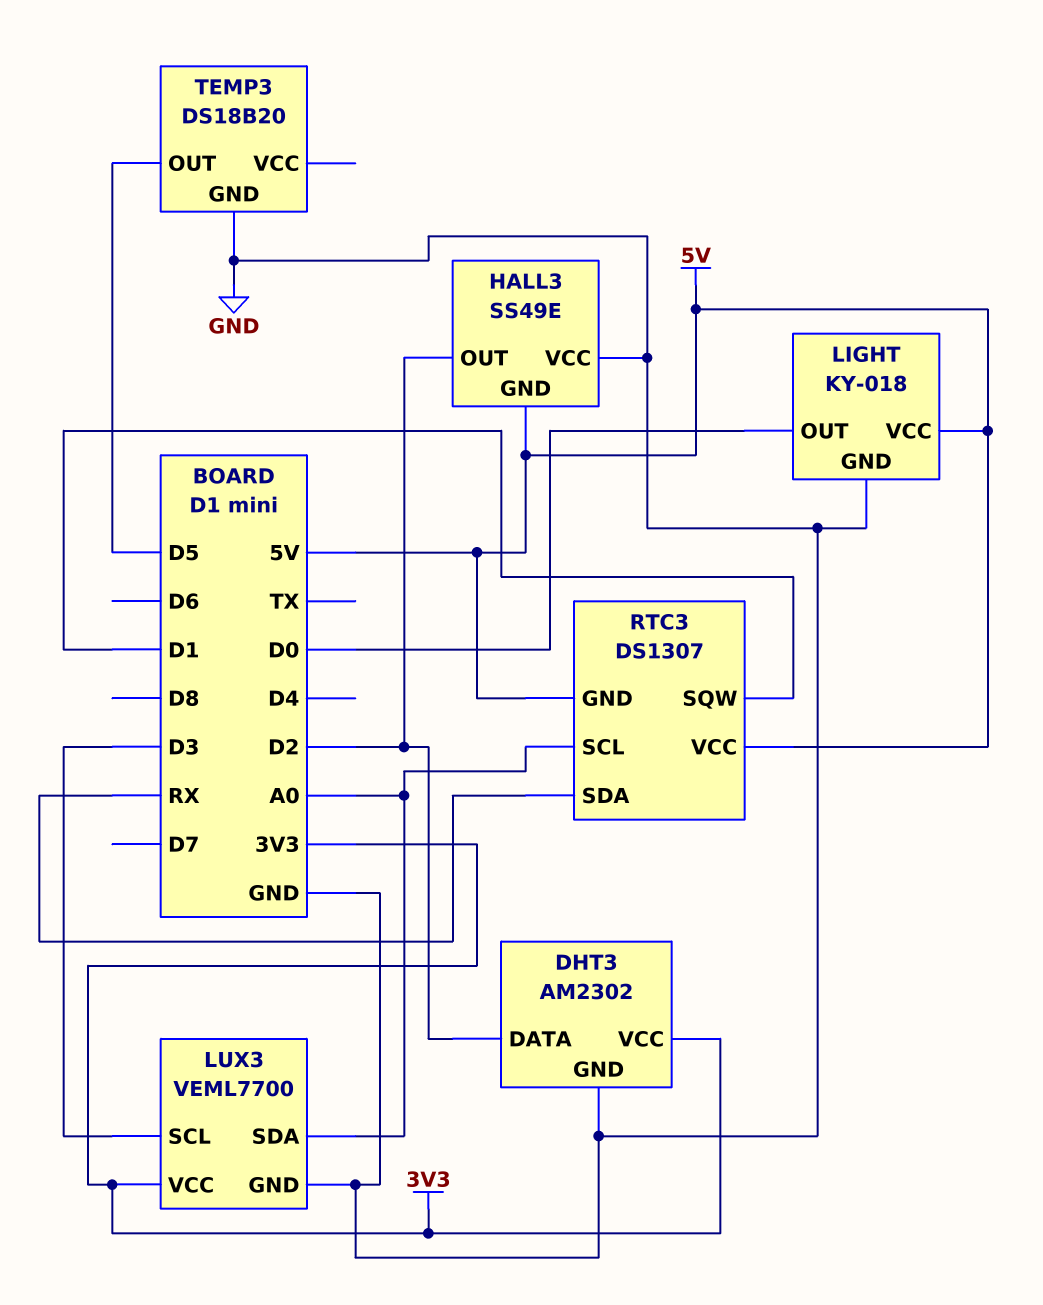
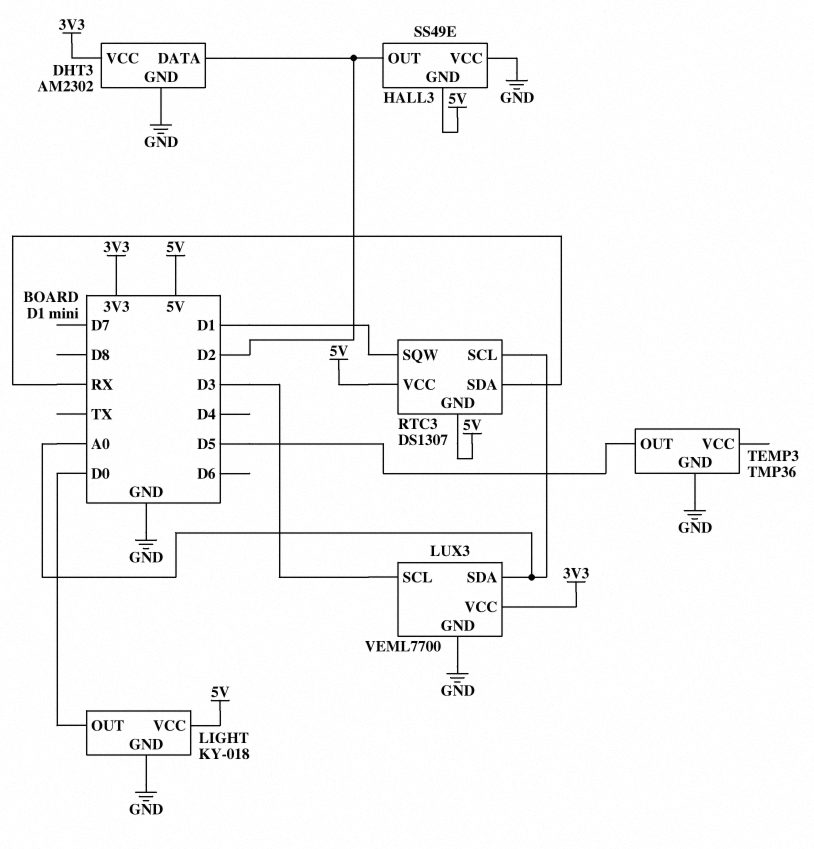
TEMP3: DS18B20 -> TMP36

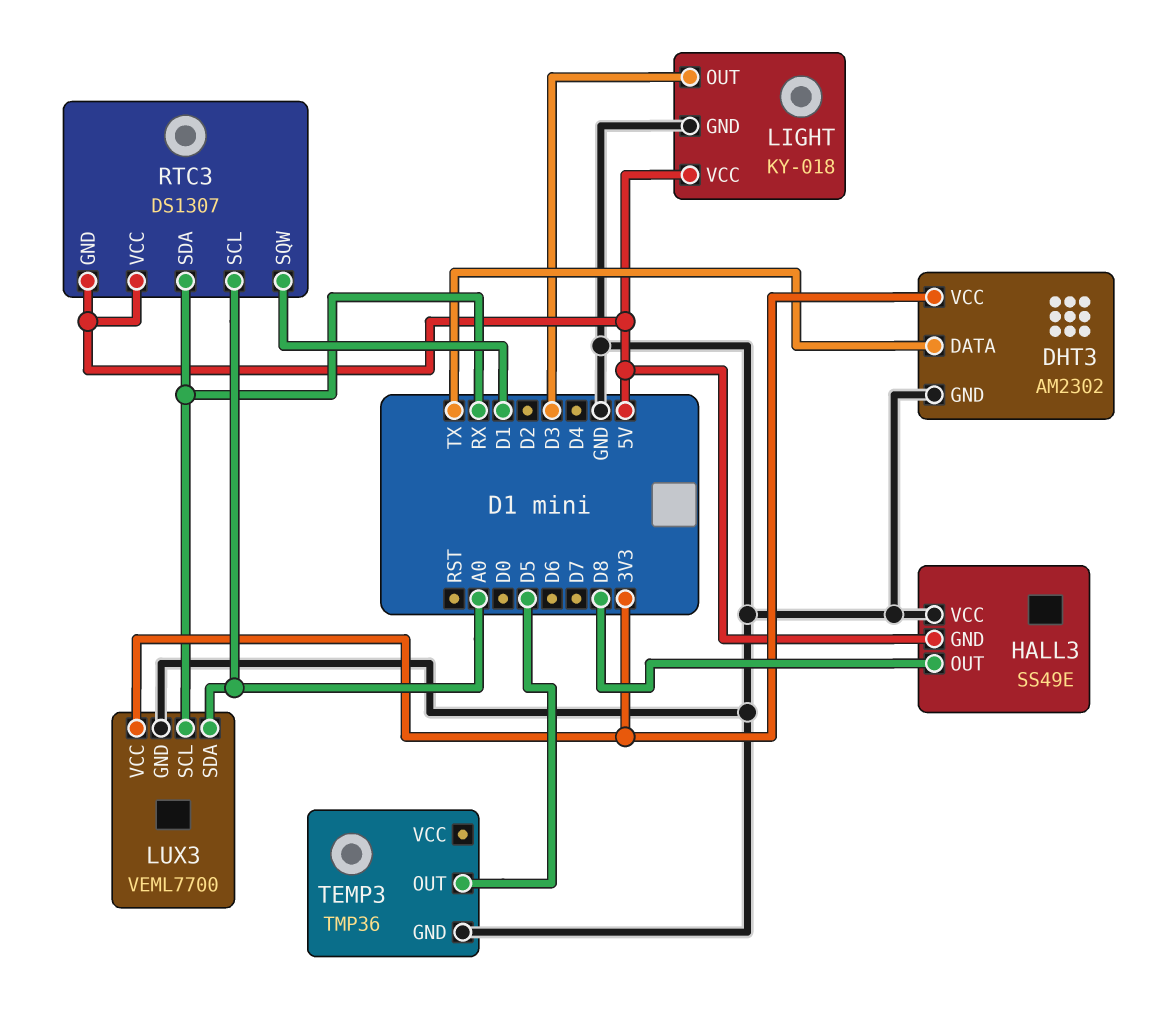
DHT3 pin DATA: D2 -> TX
HALL3 pin OUT: D2 -> D8
LIGHT pin OUT: D0 -> D3
LUX3 pin SCL: D3 -> RX

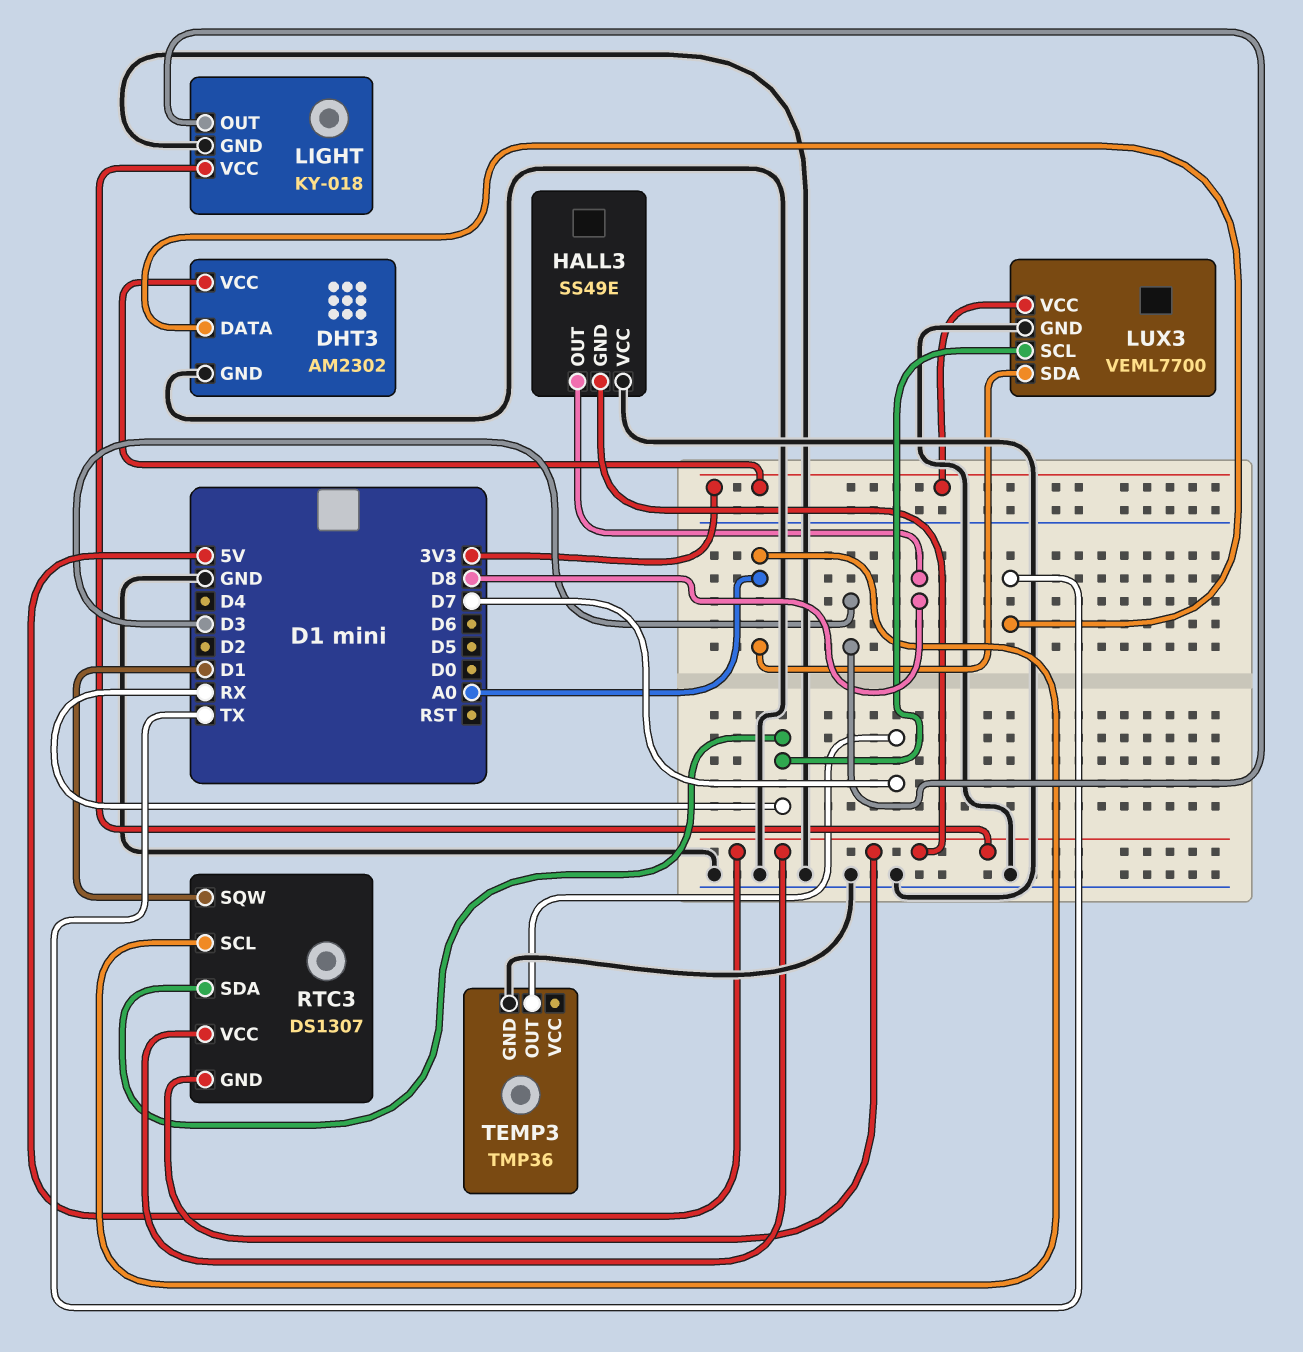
TEMP3 pin OUT: D5 -> D7

